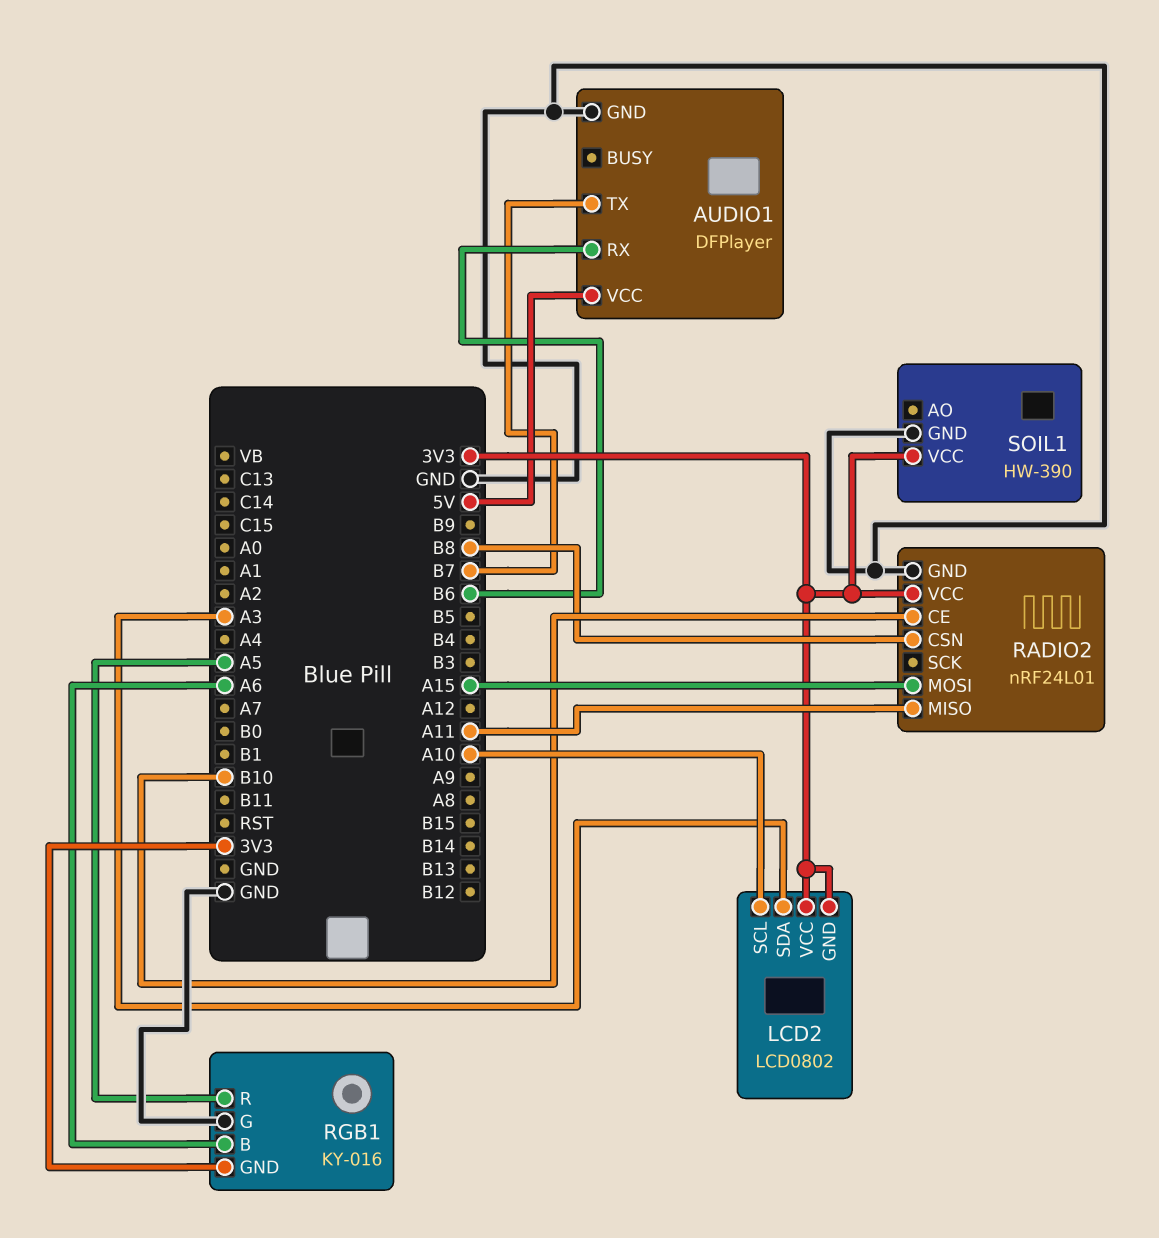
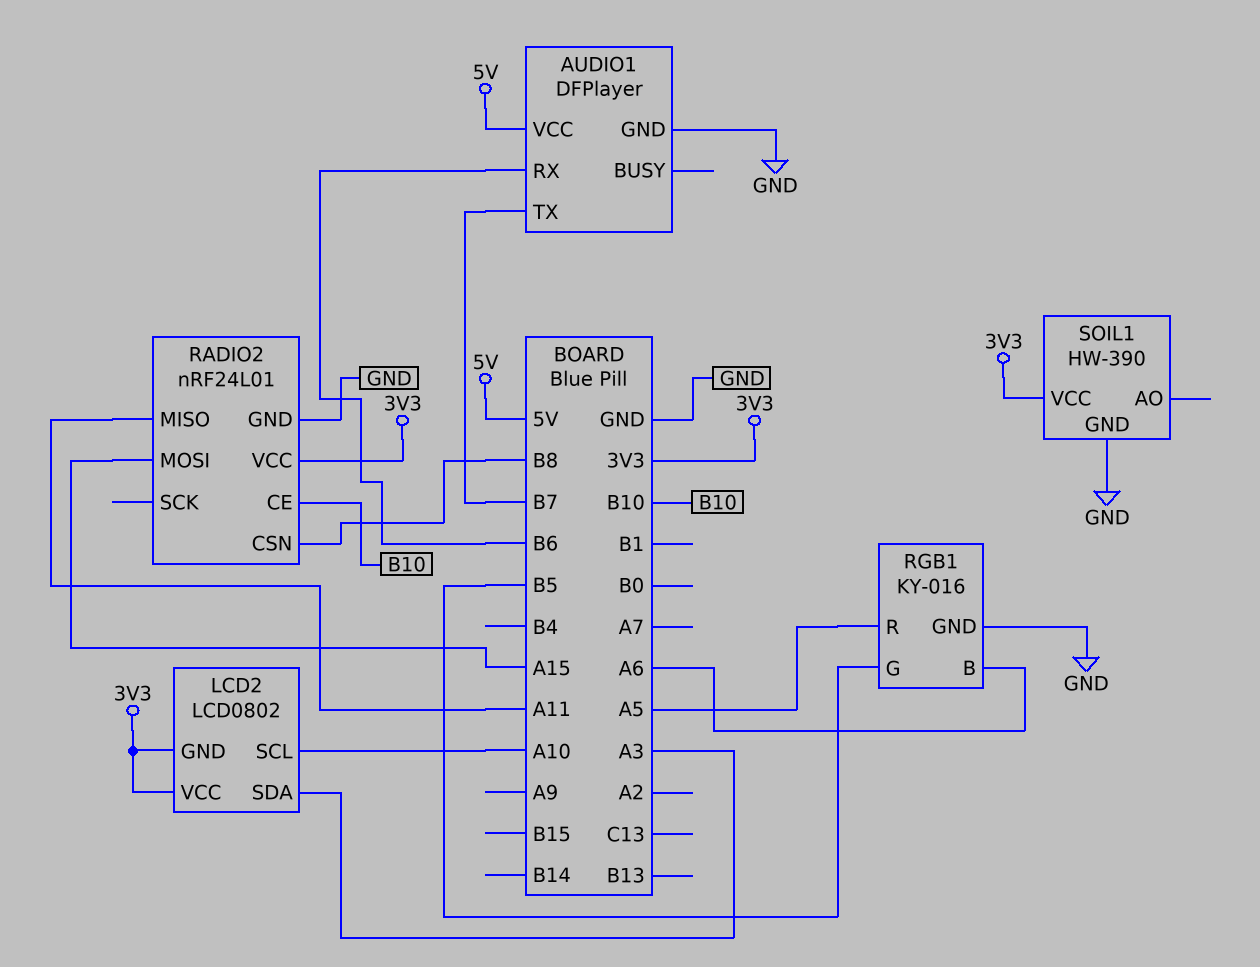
RGB1 pin G: GND -> B5
RGB1 pin GND: 3V3 -> GND

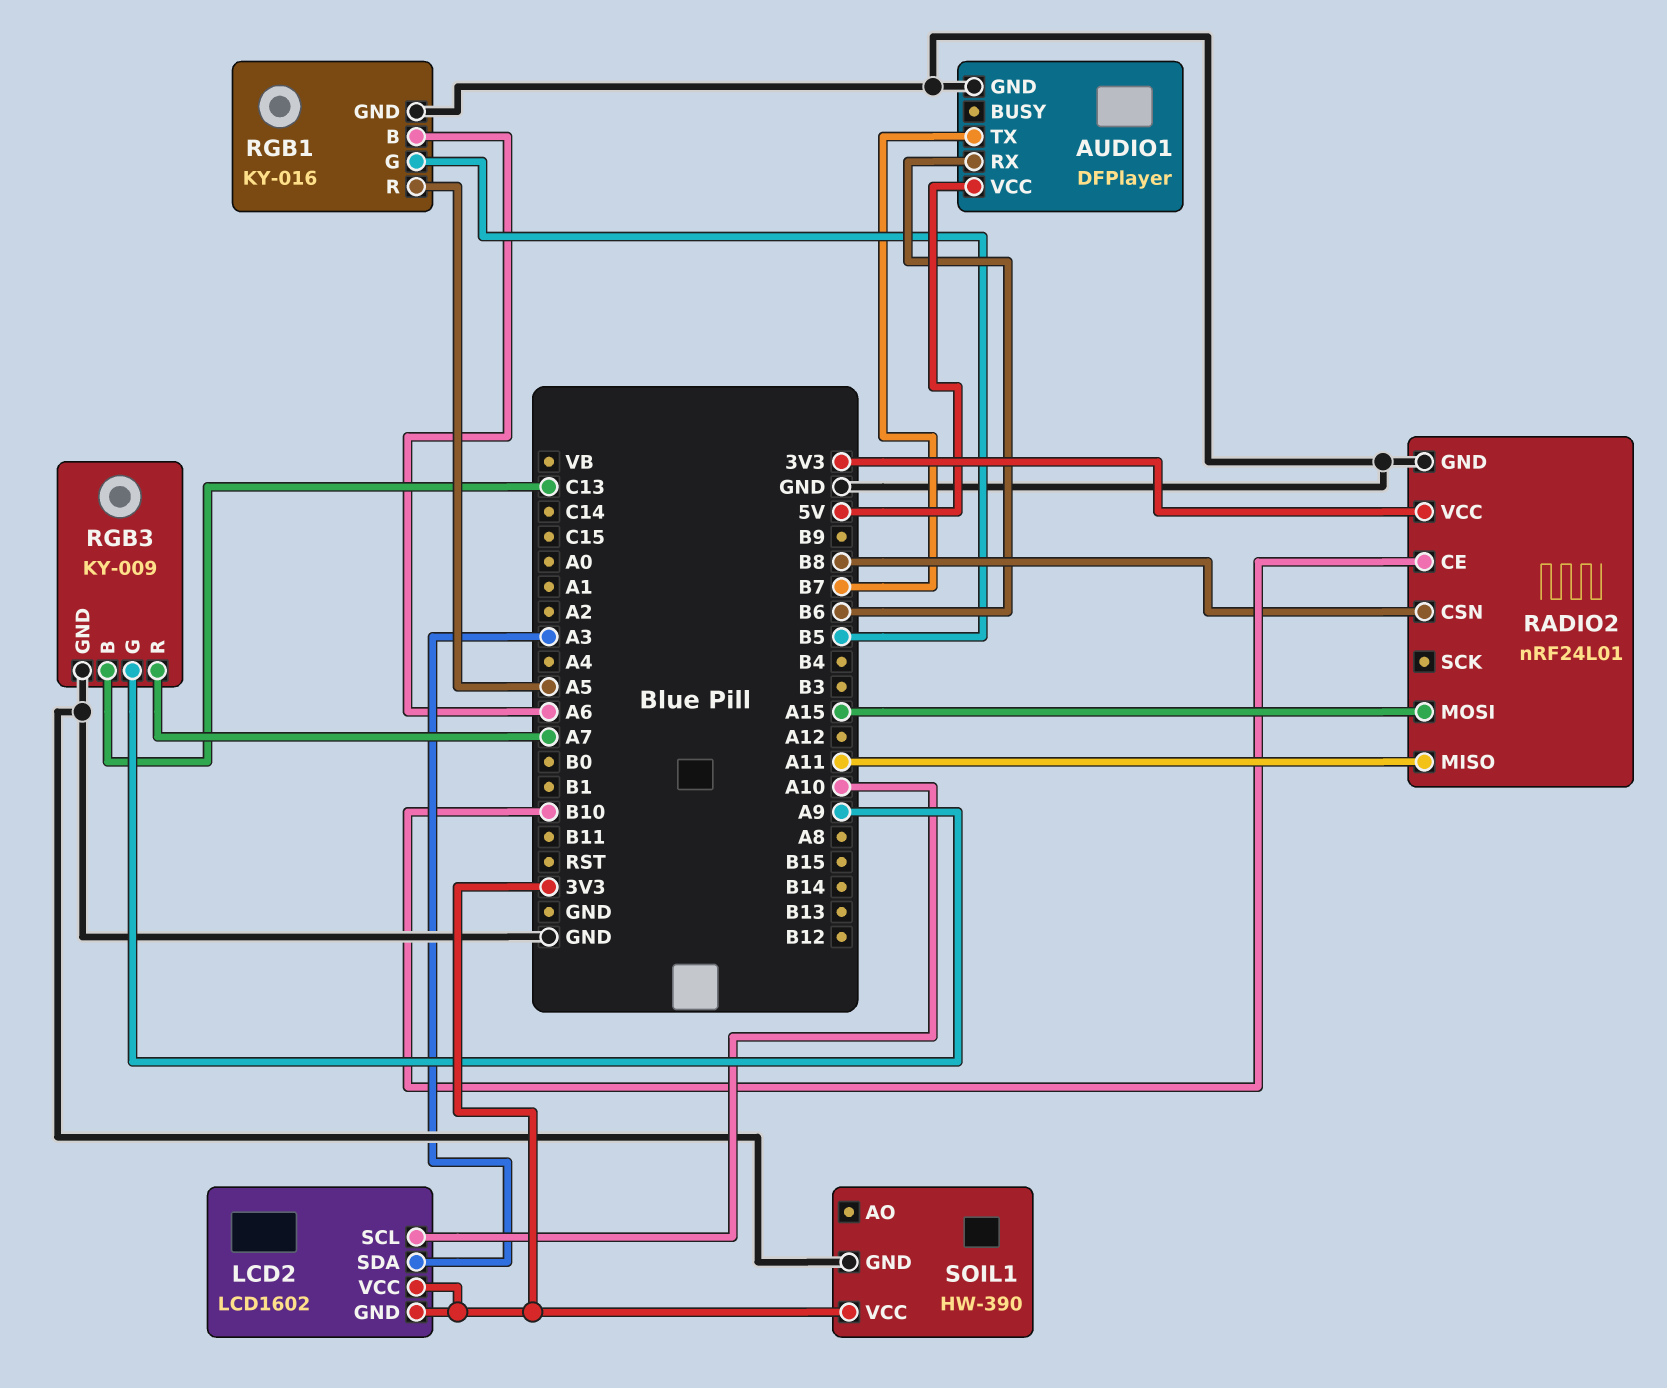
LCD2: LCD0802 -> LCD1602
RGB3: none -> KY-009
RGB3 pin B: none -> C13
RGB3 pin G: none -> A9
RGB3 pin GND: none -> GND
RGB3 pin R: none -> A7

